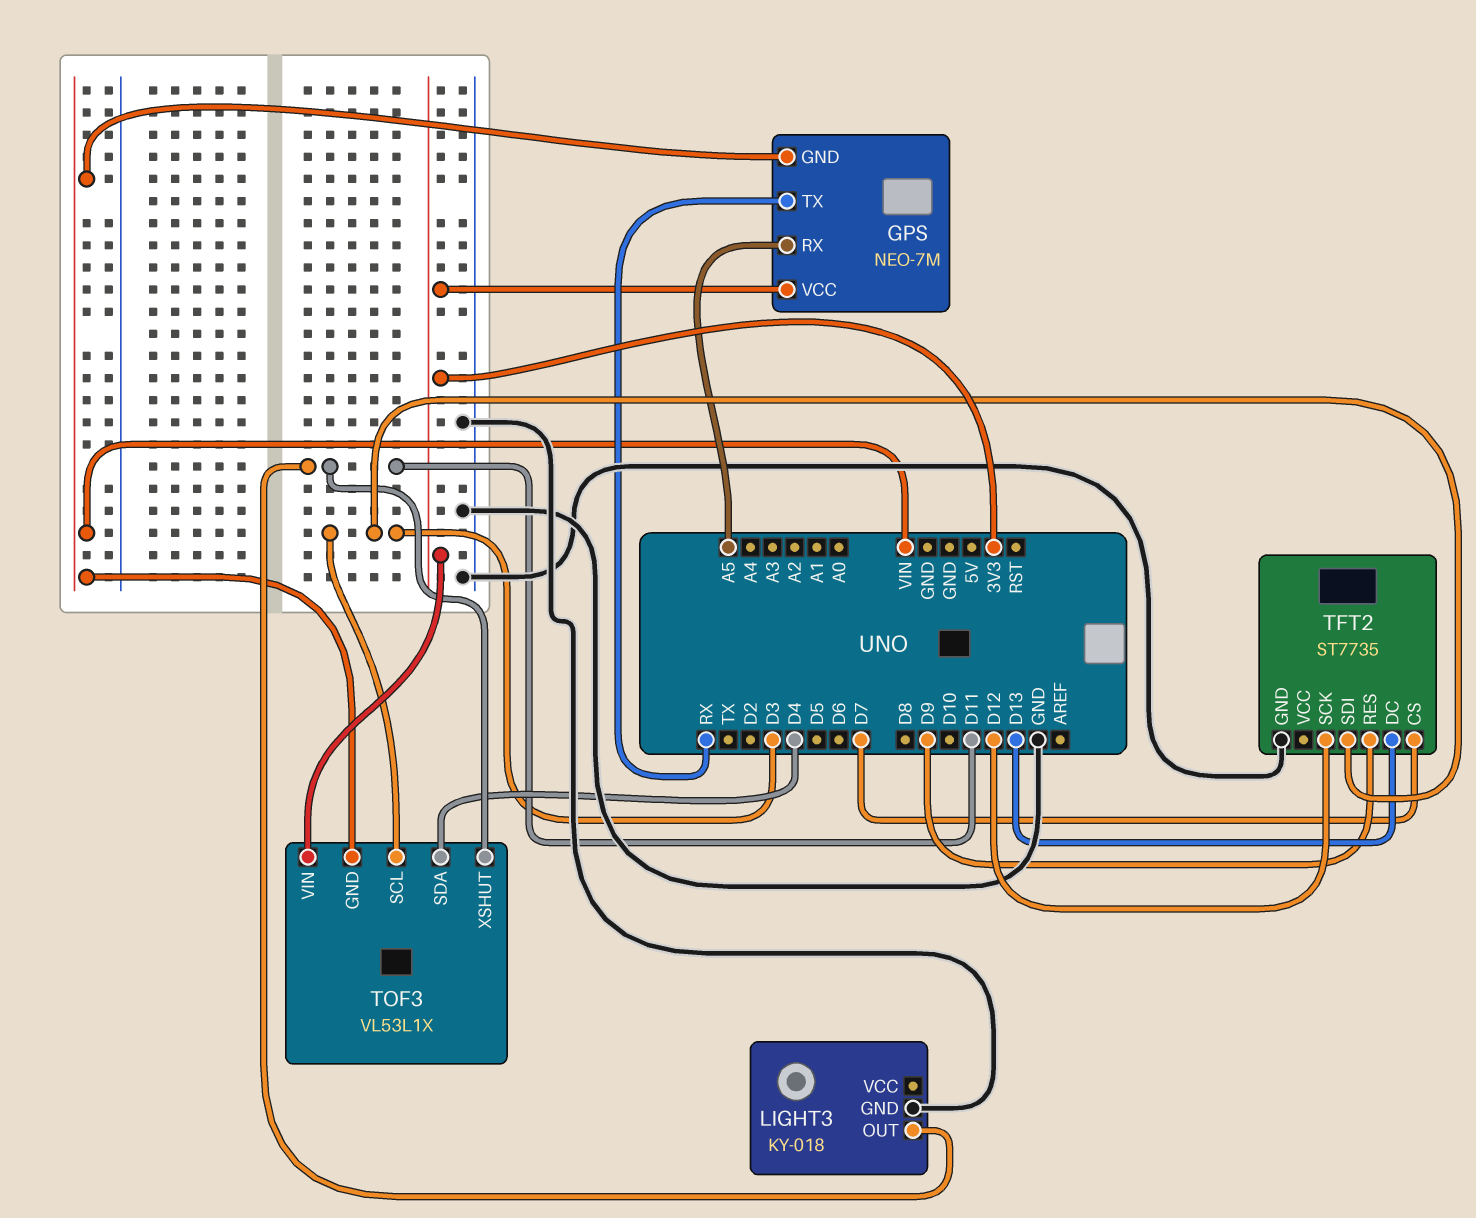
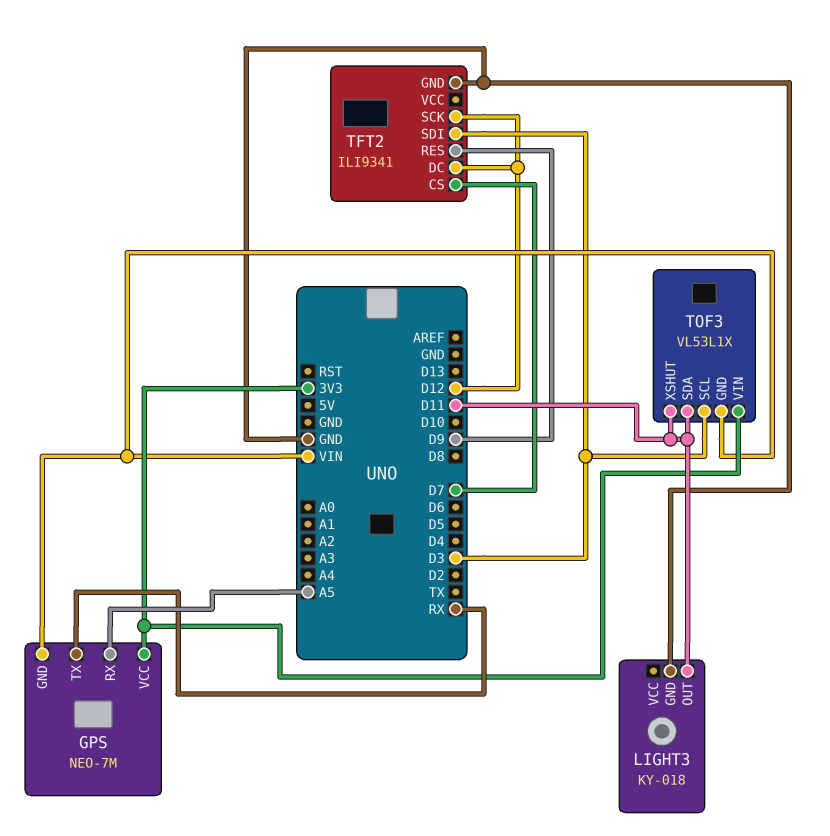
TFT2: ST7735 -> ILI9341
TFT2 pin DC: D13 -> D12
TOF3 pin SDA: D4 -> D11

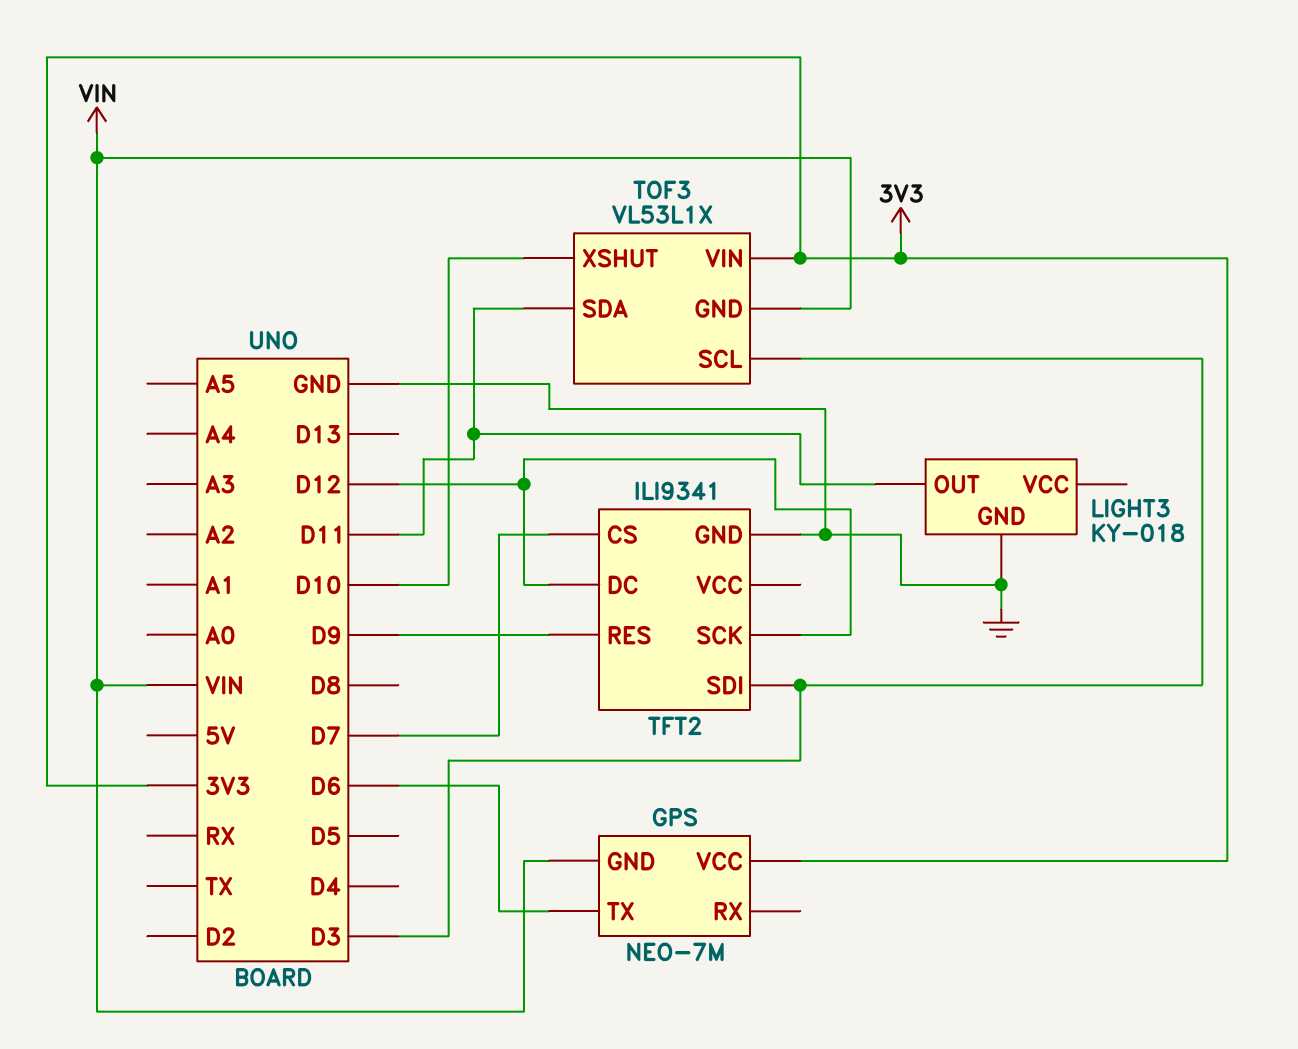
GPS pin RX: A5 -> none
GPS pin TX: RX -> D6
TOF3 pin XSHUT: D11 -> D10

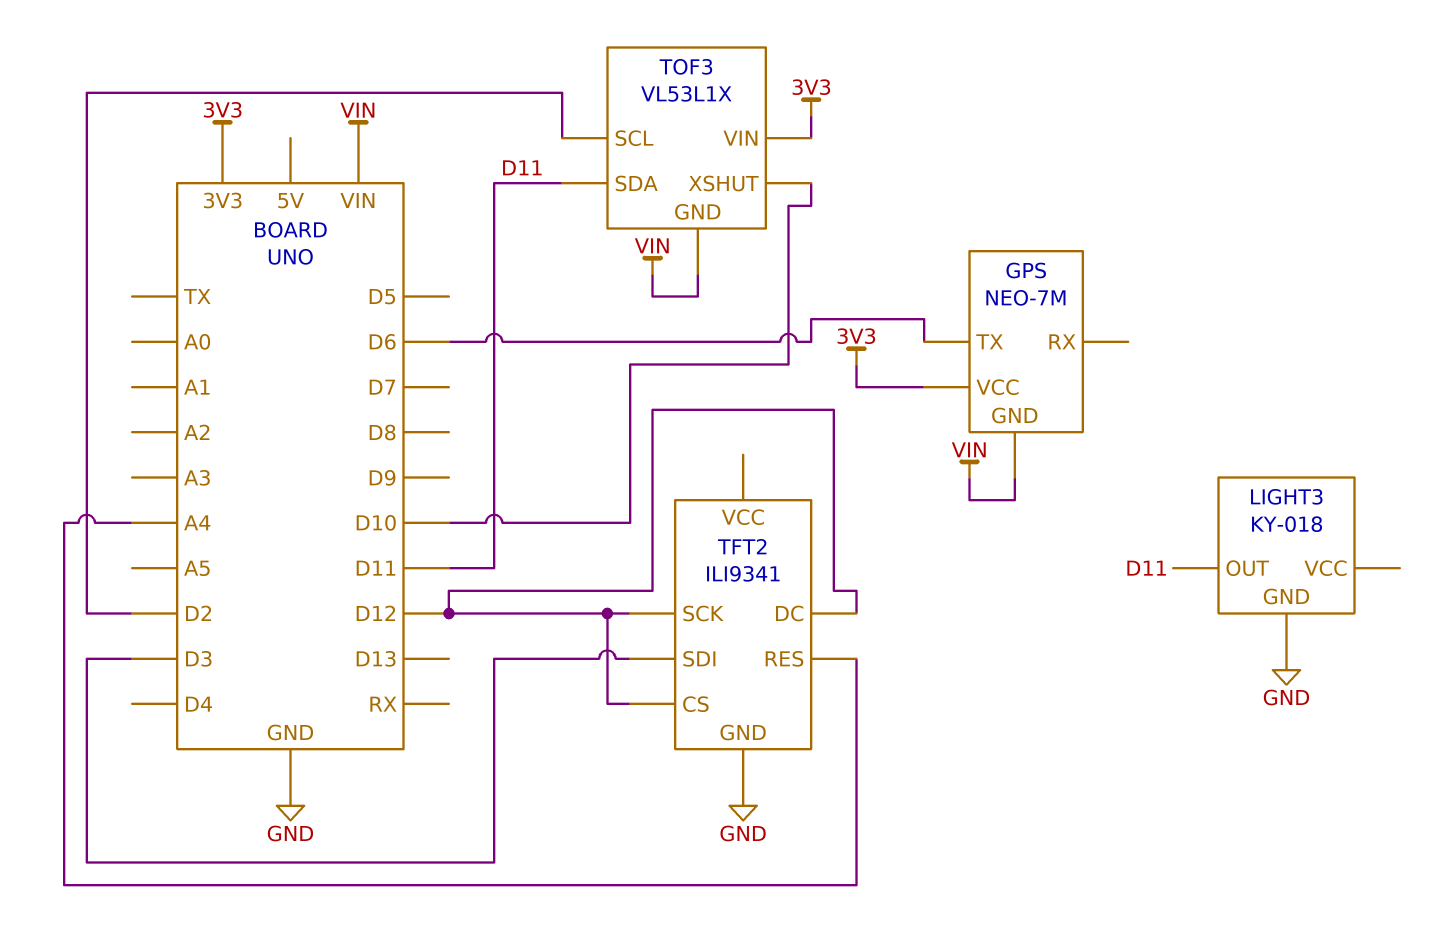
TFT2 pin CS: D7 -> D12
TFT2 pin RES: D9 -> A4
TOF3 pin SCL: D3 -> D2

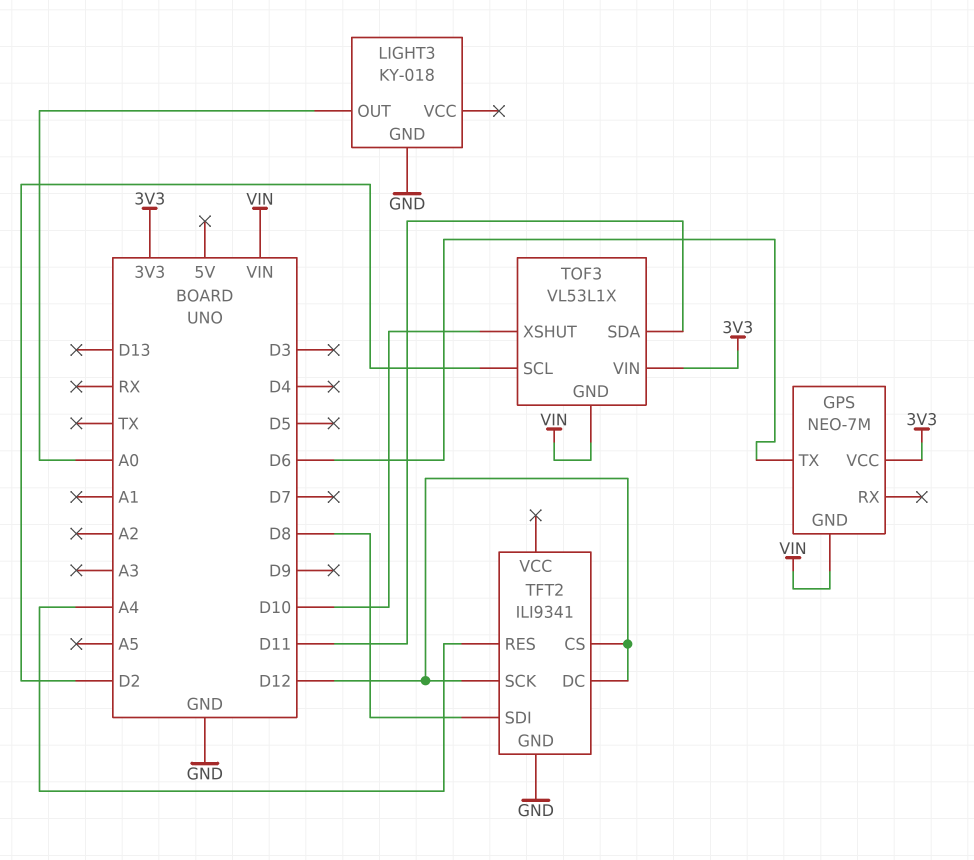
LIGHT3 pin OUT: D11 -> A0
TFT2 pin SDI: D3 -> D8

